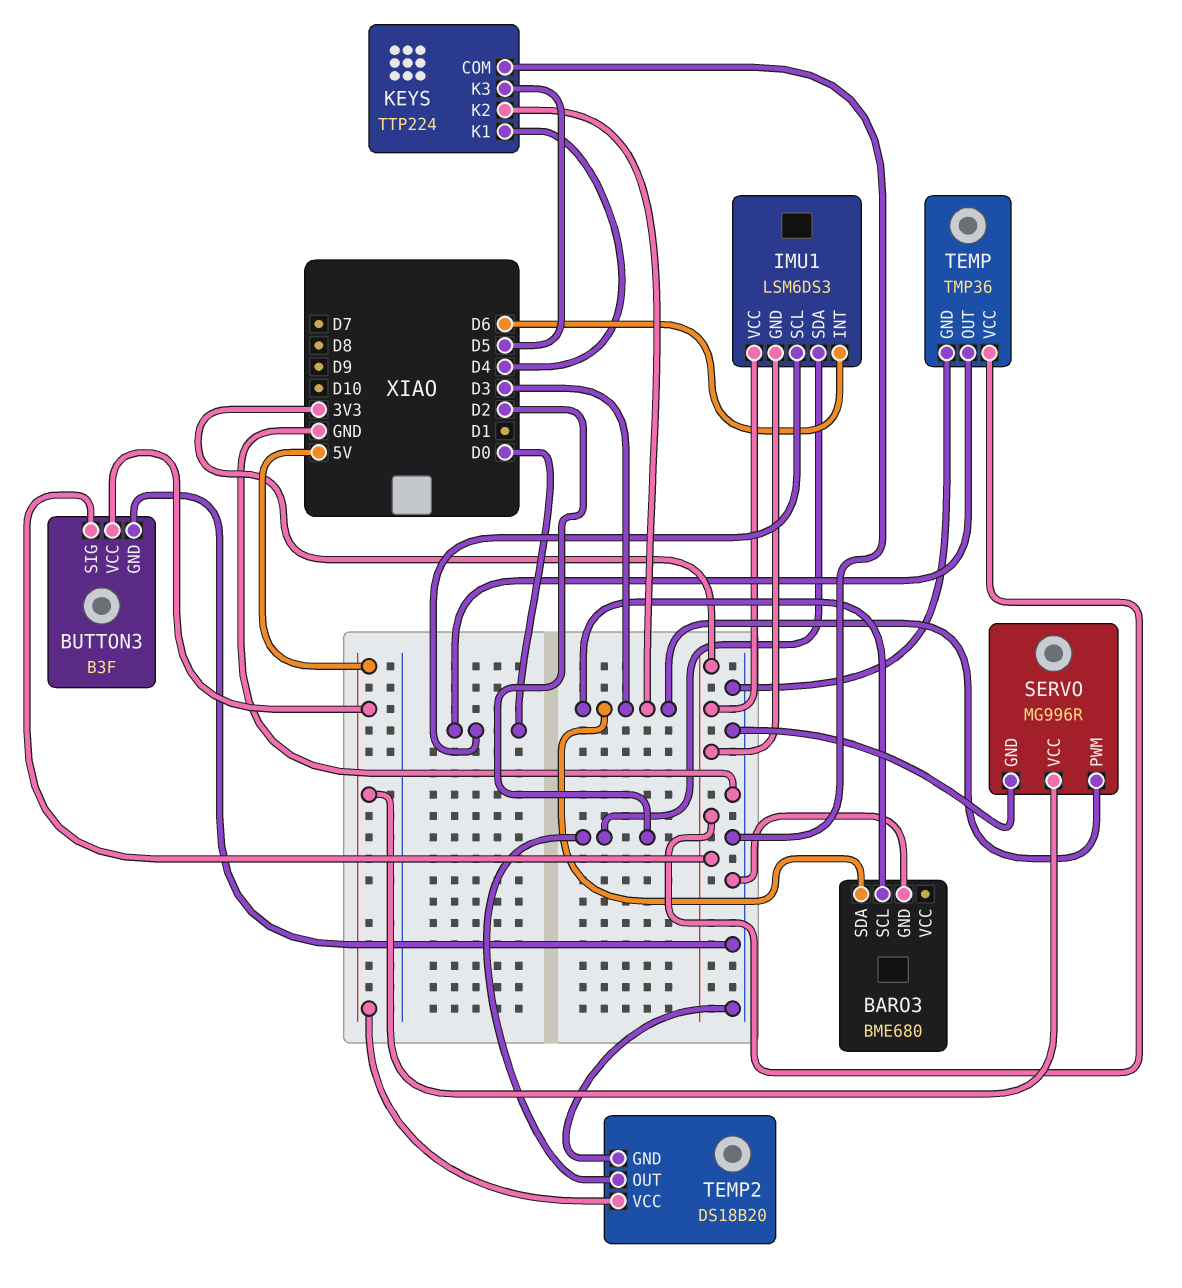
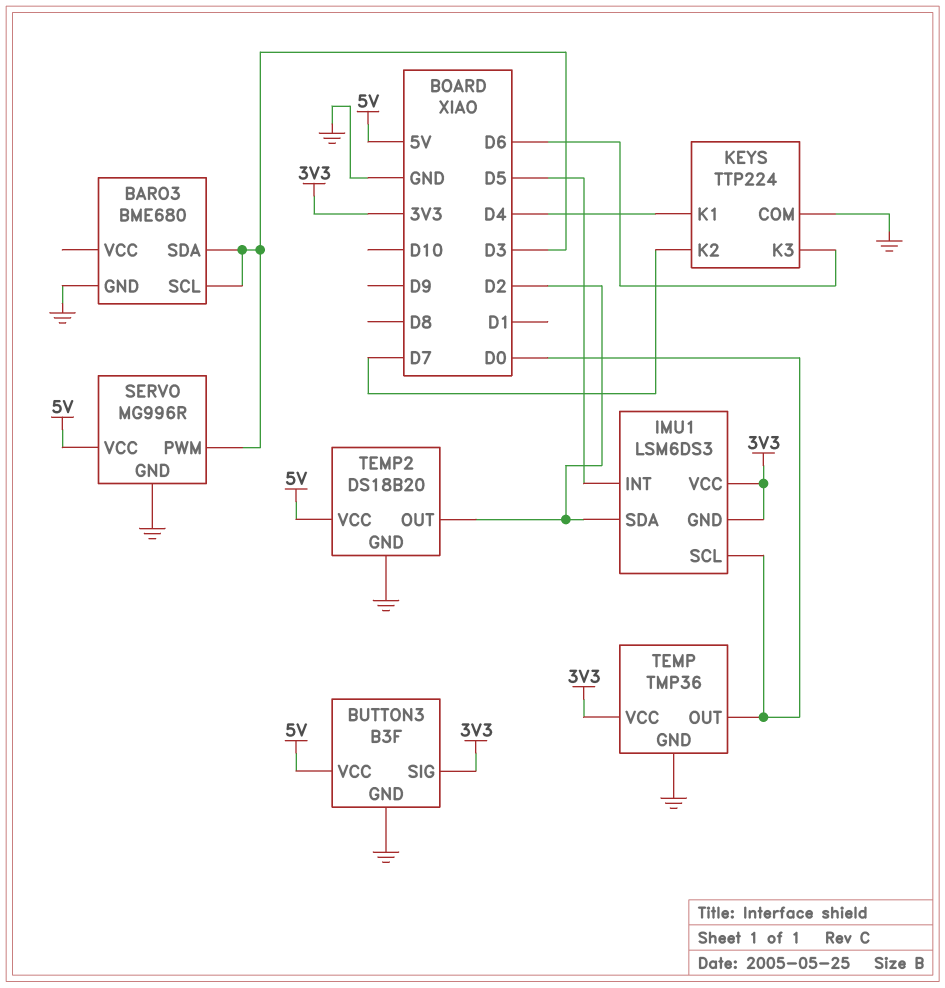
IMU1 pin INT: D6 -> D5
KEYS pin K2: D3 -> D7
KEYS pin K3: D5 -> D6

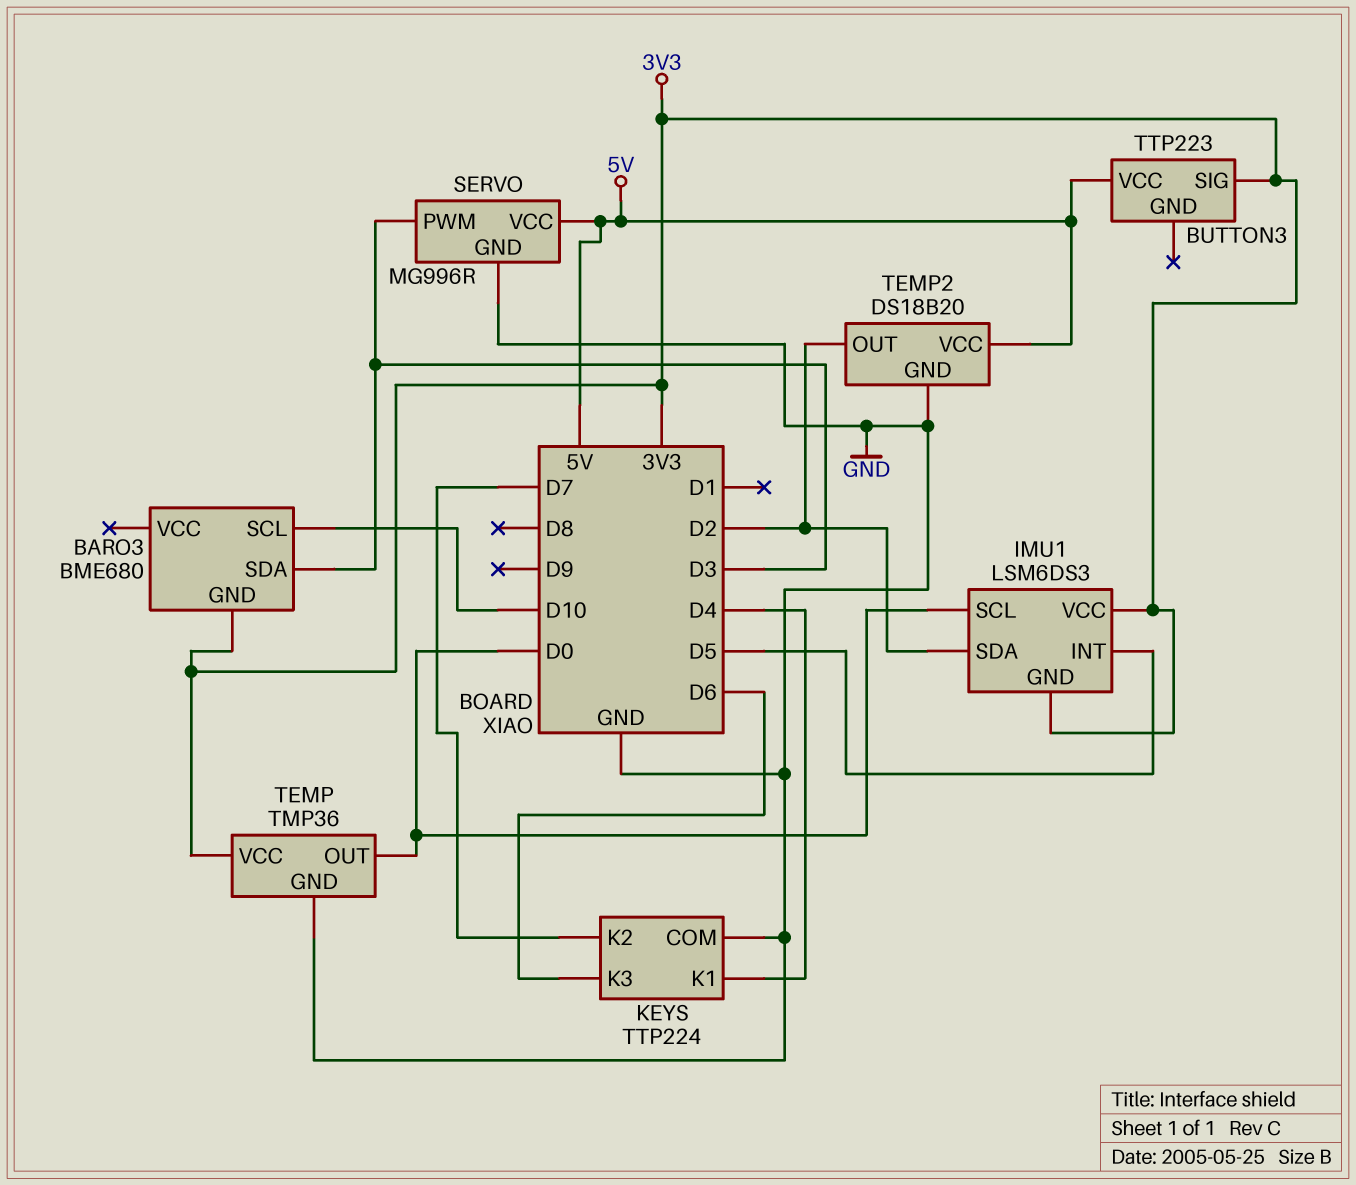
BARO3 pin GND: GND -> 3V3
BARO3 pin SCL: D3 -> D10
BUTTON3: B3F -> TTP223
BUTTON3 pin GND: GND -> none

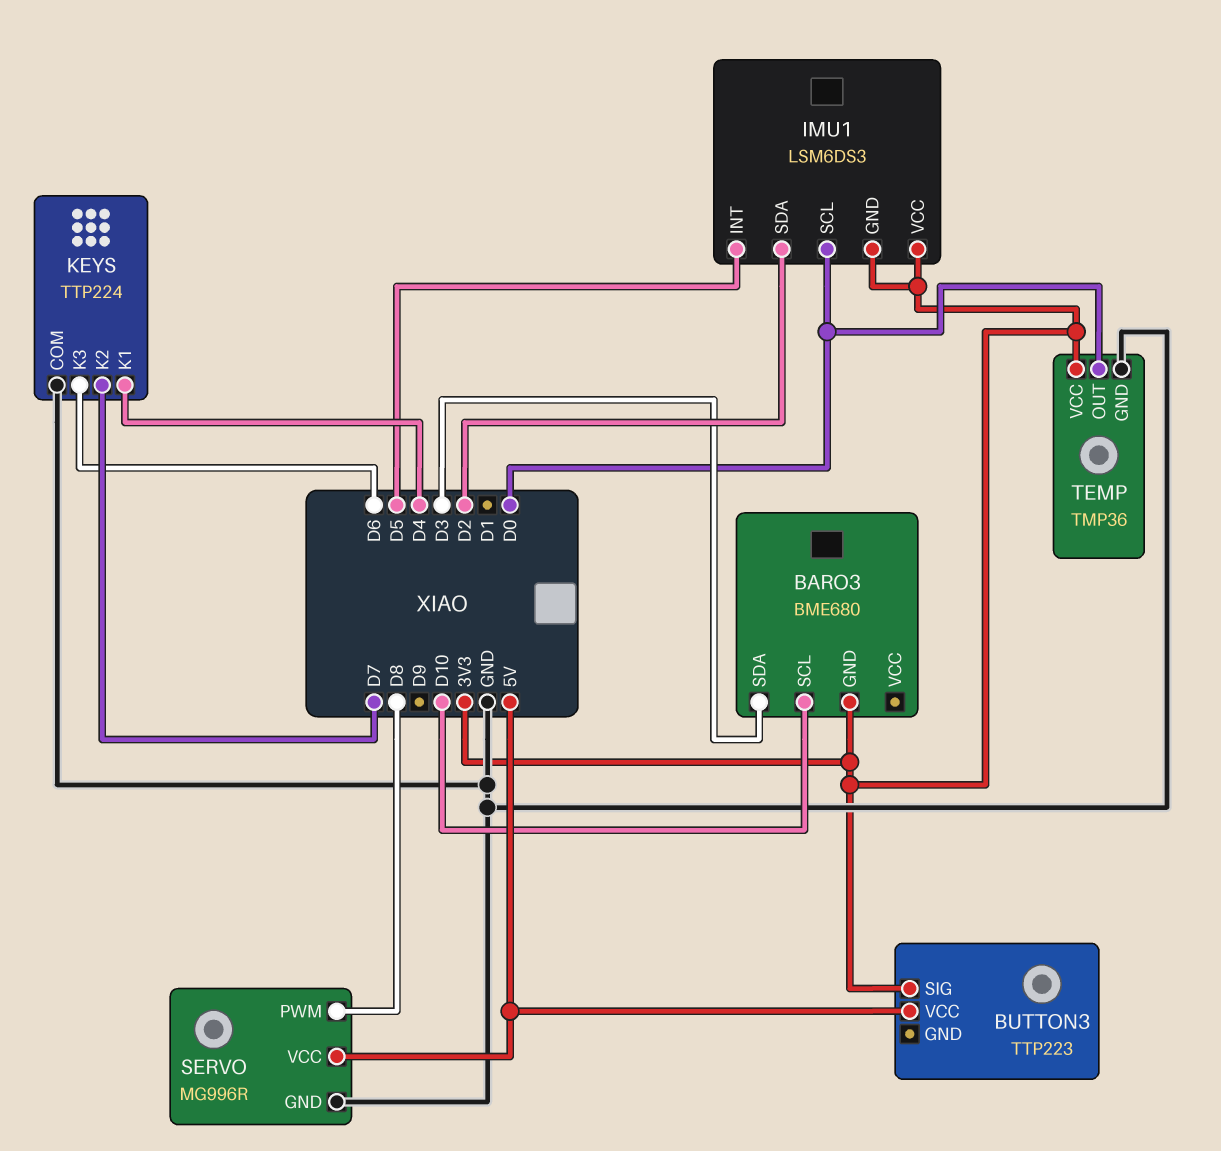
SERVO pin PWM: D3 -> D8
TEMP2: DS18B20 -> none
TEMP2 pin GND: GND -> none
TEMP2 pin OUT: D2 -> none
TEMP2 pin VCC: 5V -> none

